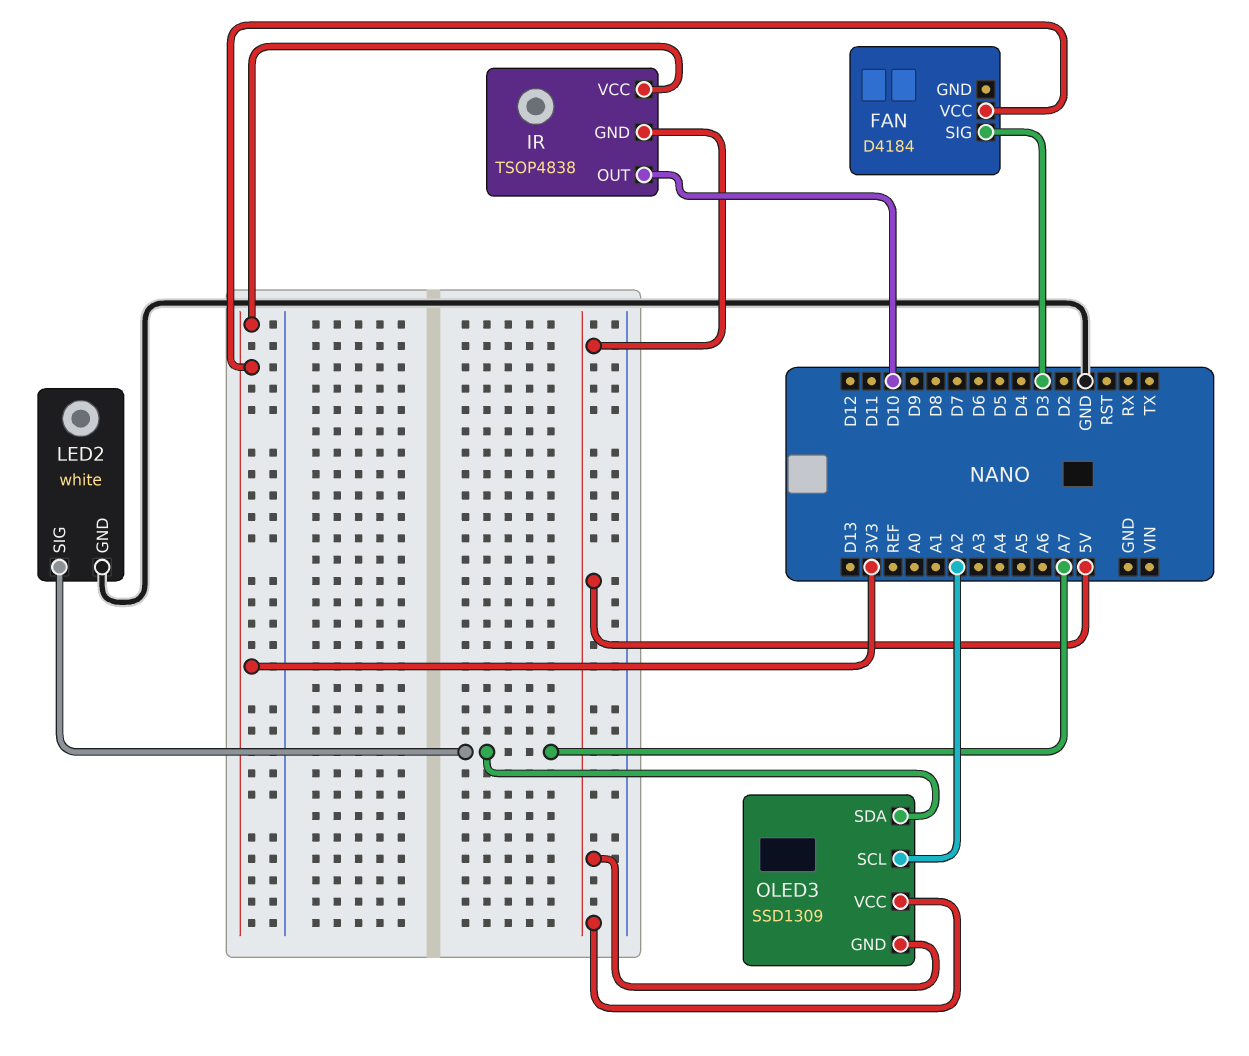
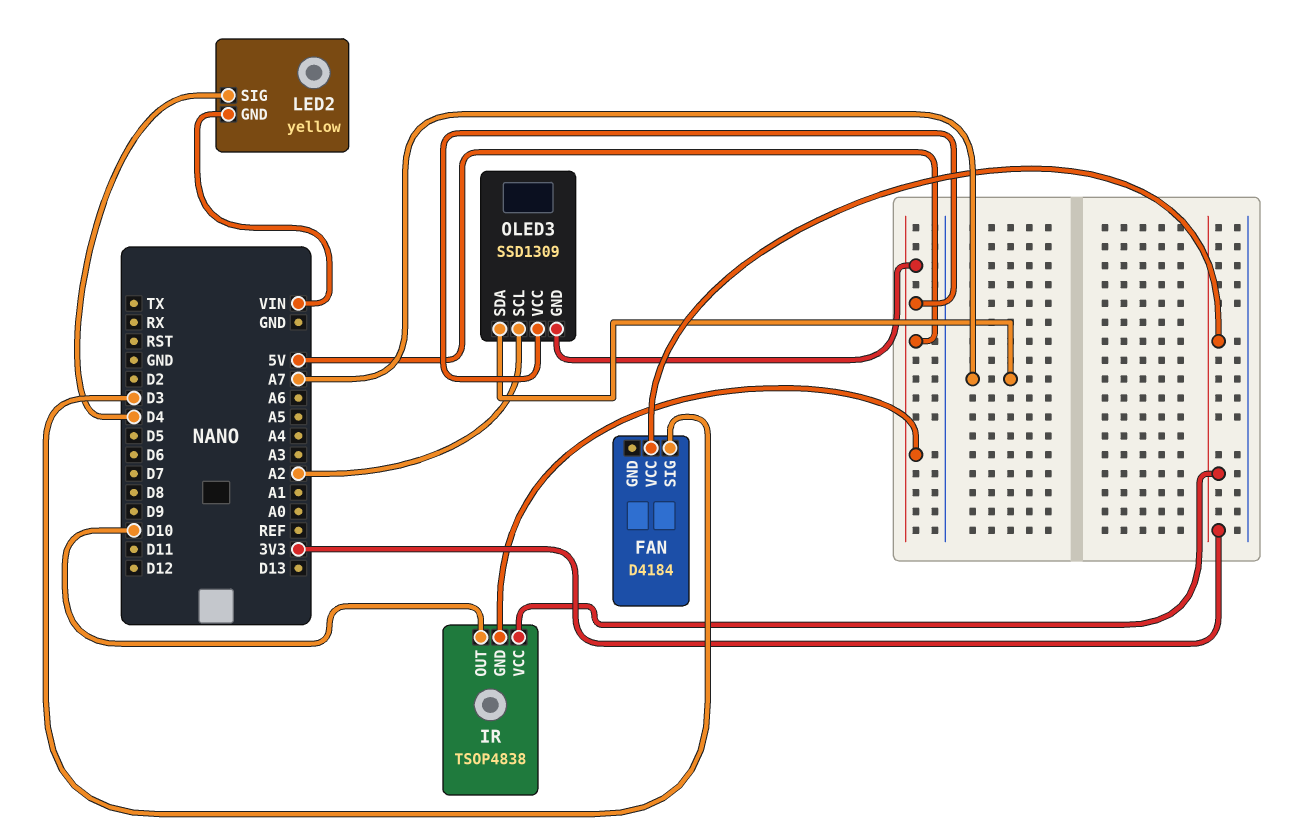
LED2: white -> yellow
LED2 pin GND: GND -> VIN
LED2 pin SIG: A7 -> D4

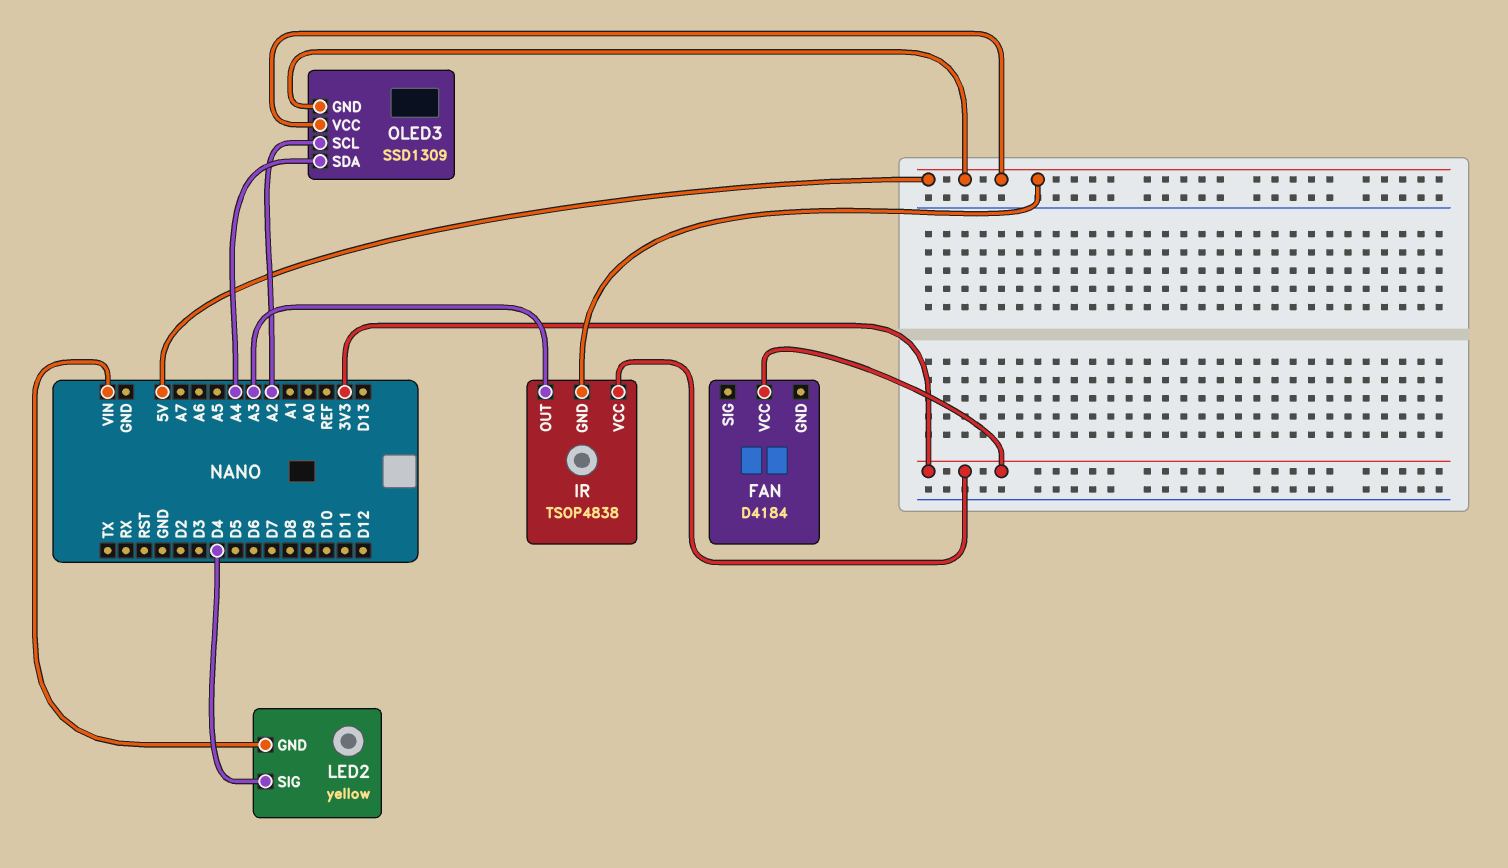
FAN pin SIG: D3 -> none
IR pin OUT: D10 -> A3
OLED3 pin SDA: A7 -> A4

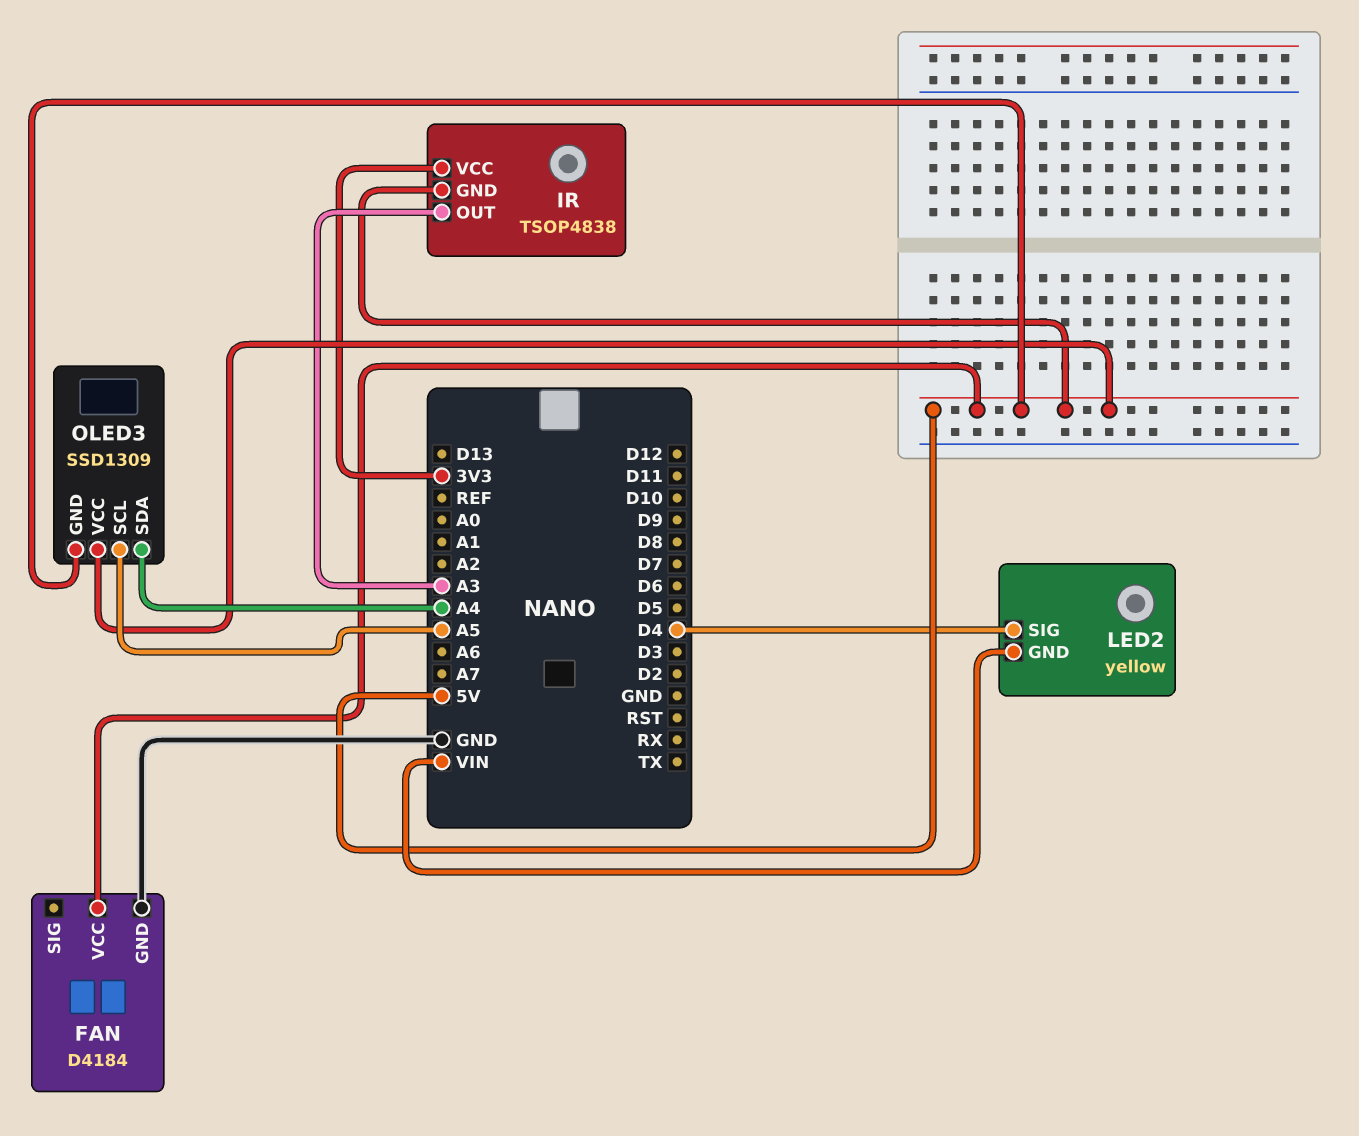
FAN pin GND: none -> GND
FAN pin VCC: 3V3 -> 5V
OLED3 pin SCL: A2 -> A5

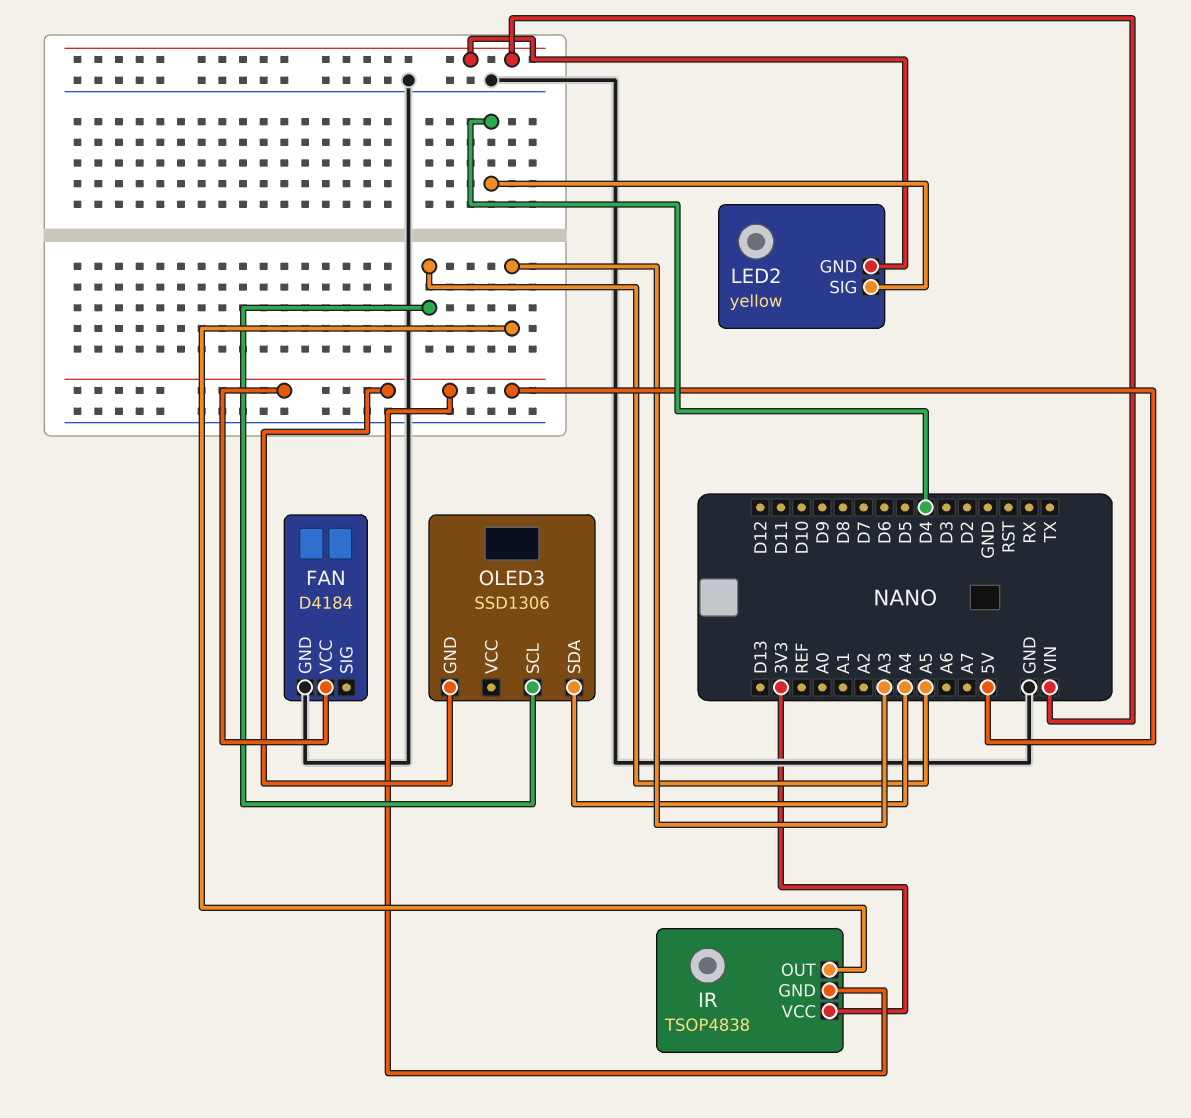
OLED3: SSD1309 -> SSD1306
OLED3 pin VCC: 5V -> none

